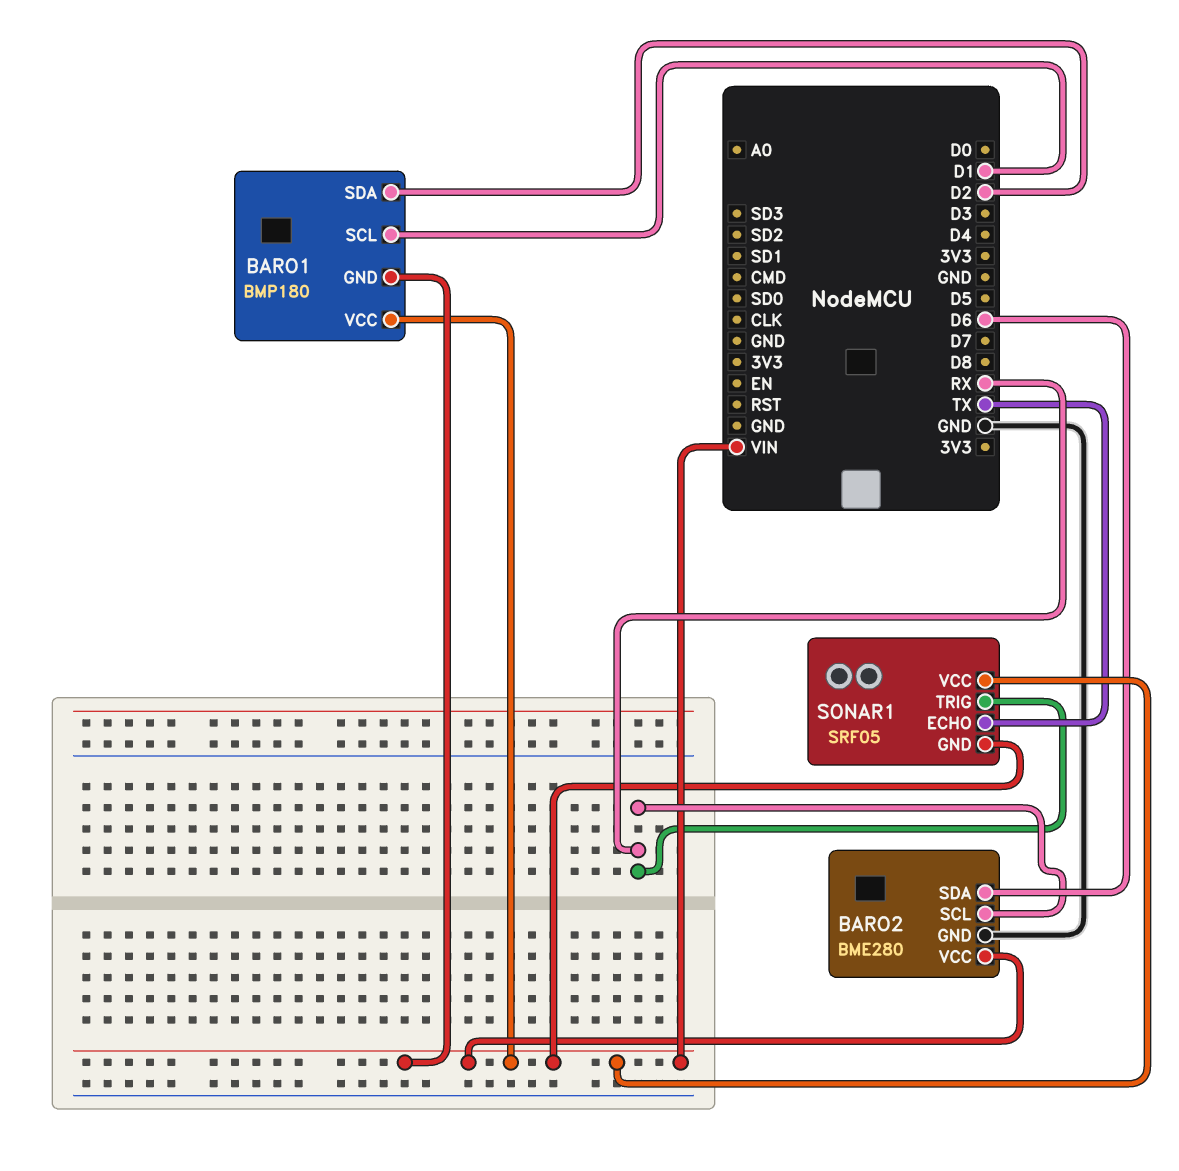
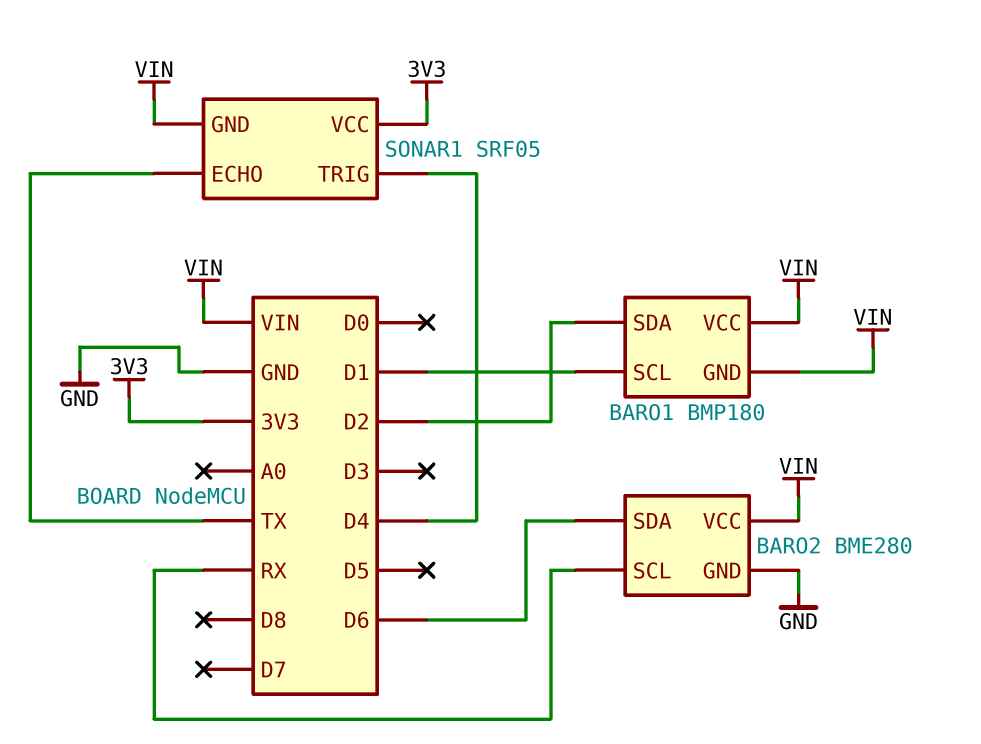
SONAR1 pin TRIG: RX -> D4
SONAR1 pin VCC: VIN -> 3V3

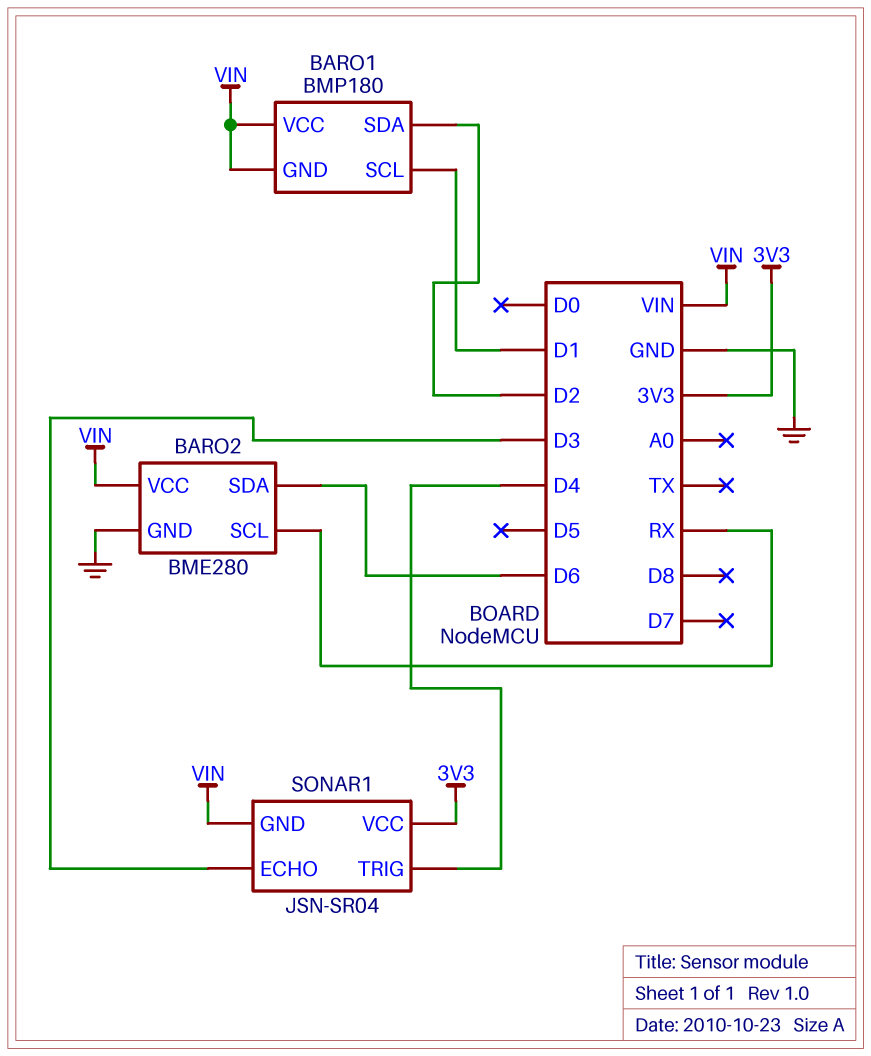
SONAR1: SRF05 -> JSN-SR04
SONAR1 pin ECHO: TX -> D3

